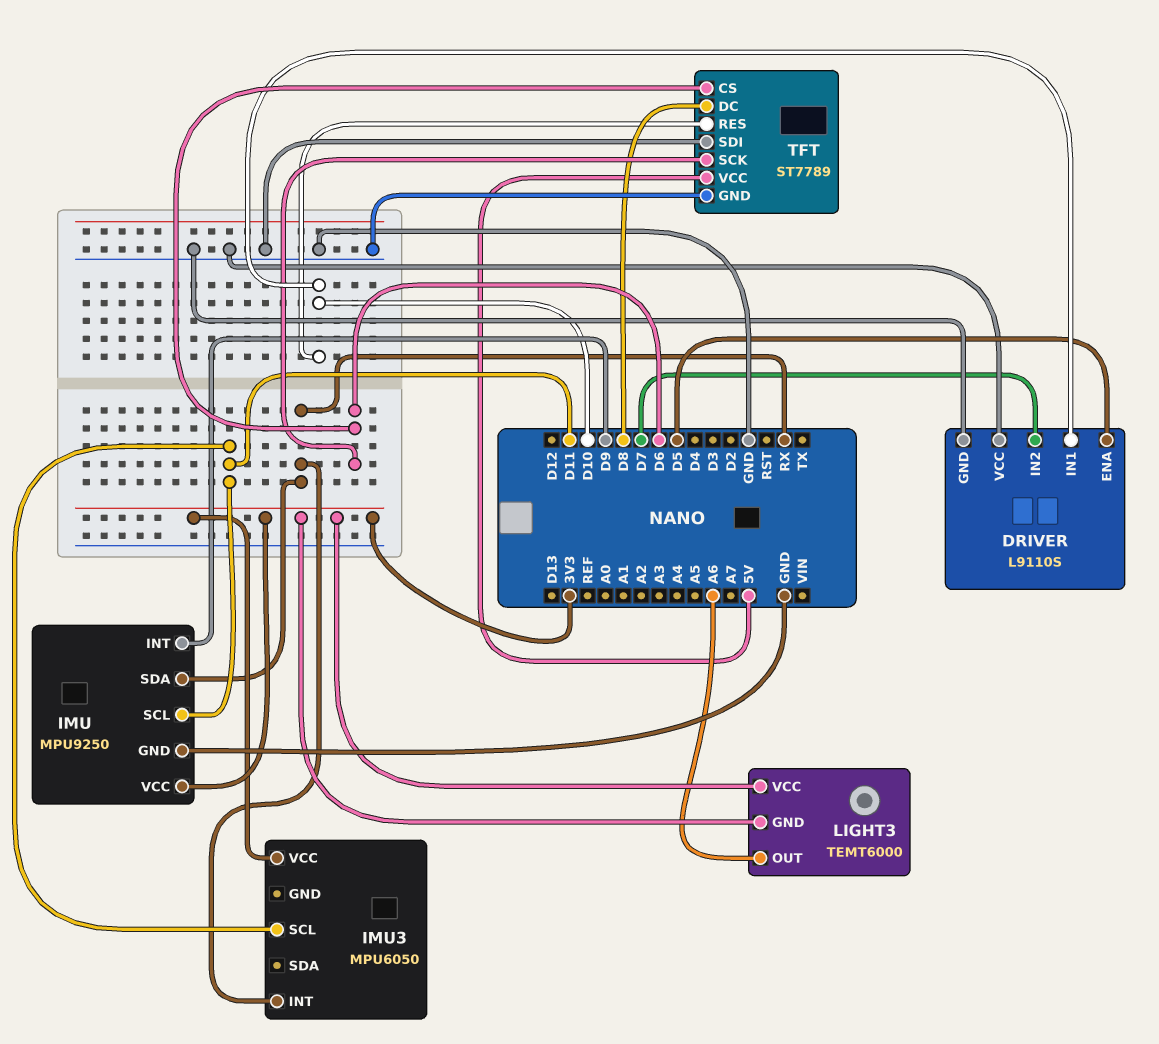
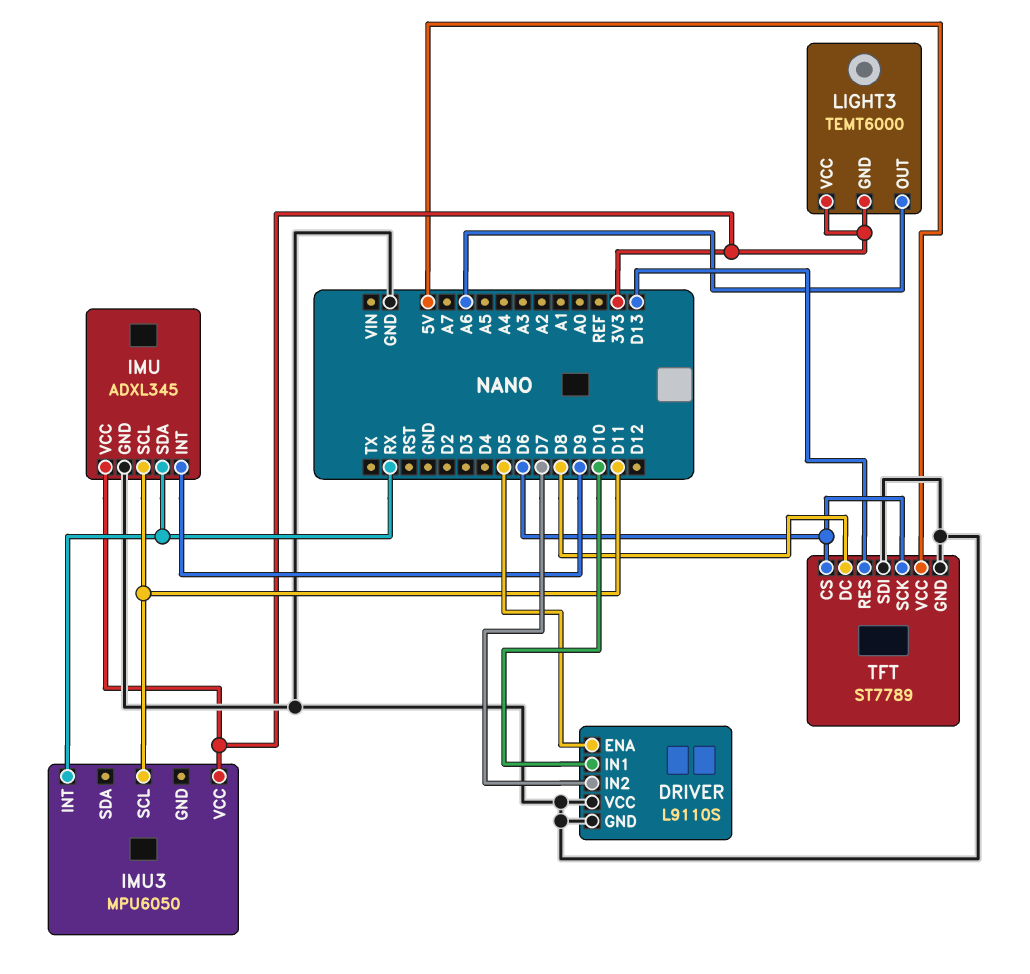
IMU: MPU9250 -> ADXL345
TFT pin RES: D10 -> D13

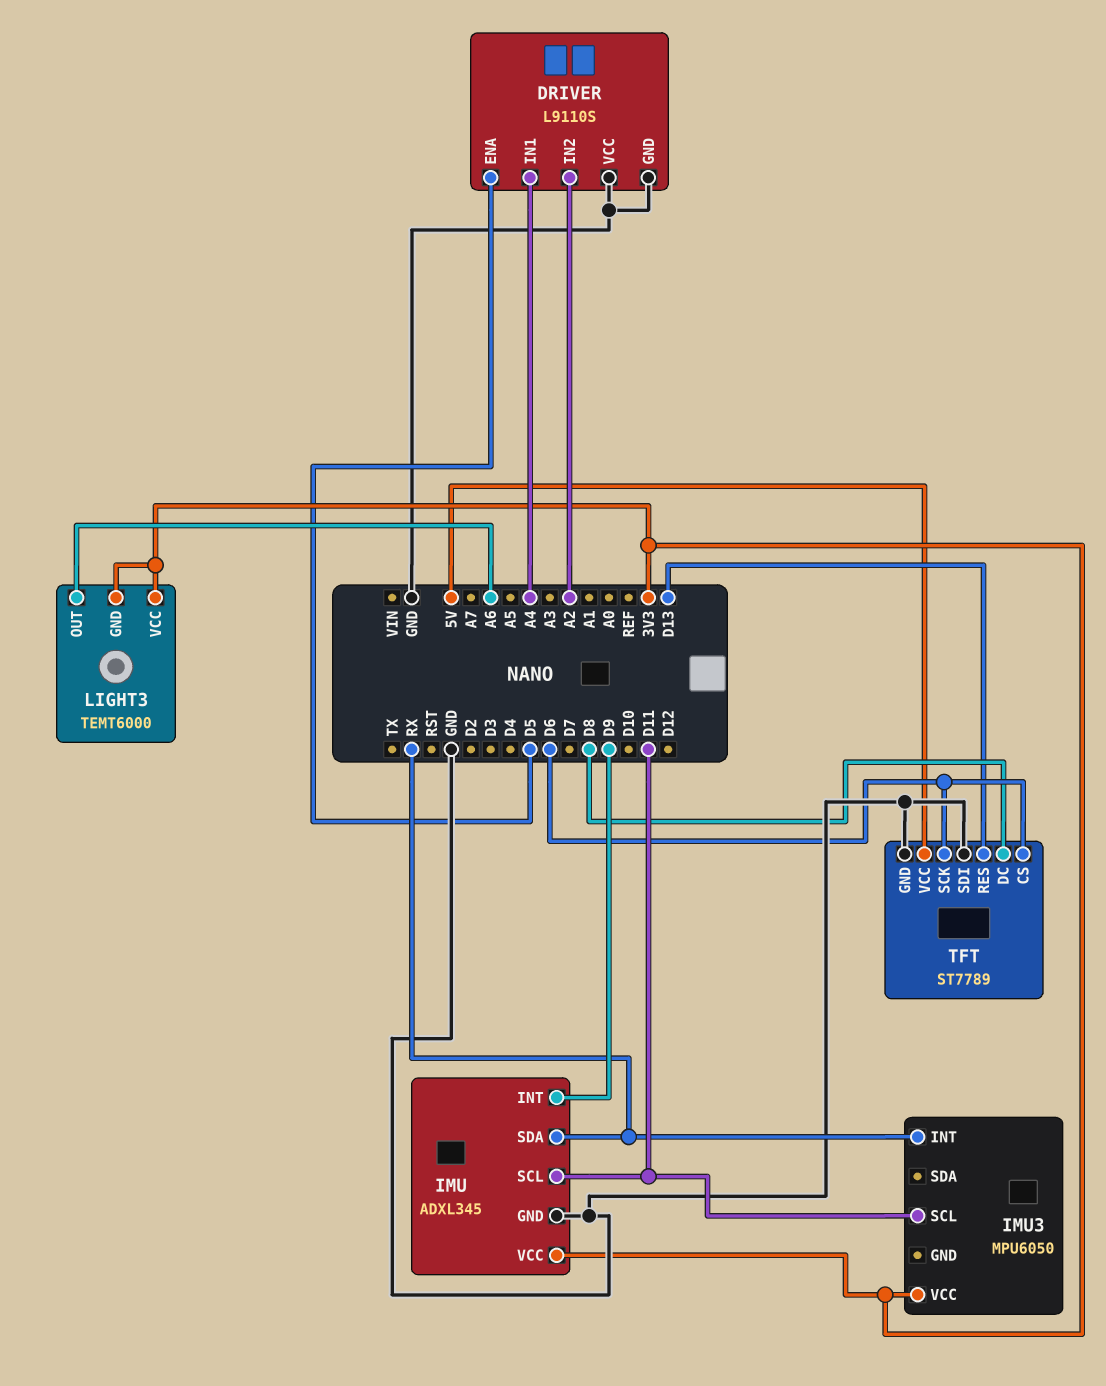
DRIVER pin IN1: D10 -> A4
DRIVER pin IN2: D7 -> A2

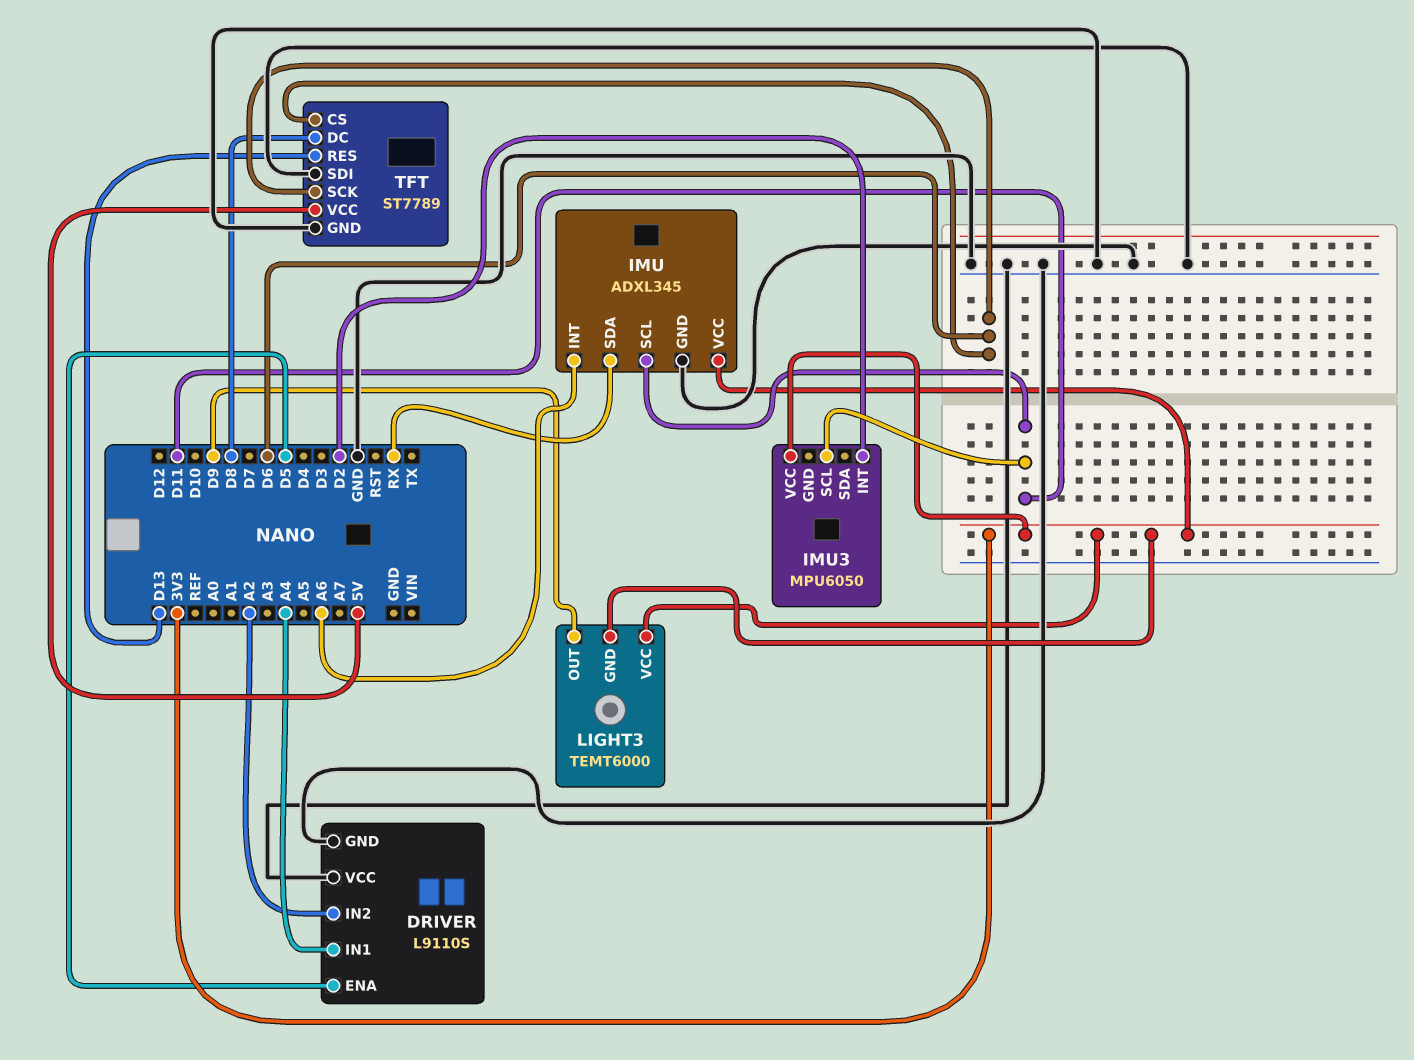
IMU pin INT: D9 -> A6
IMU3 pin INT: RX -> D2
LIGHT3 pin OUT: A6 -> D9

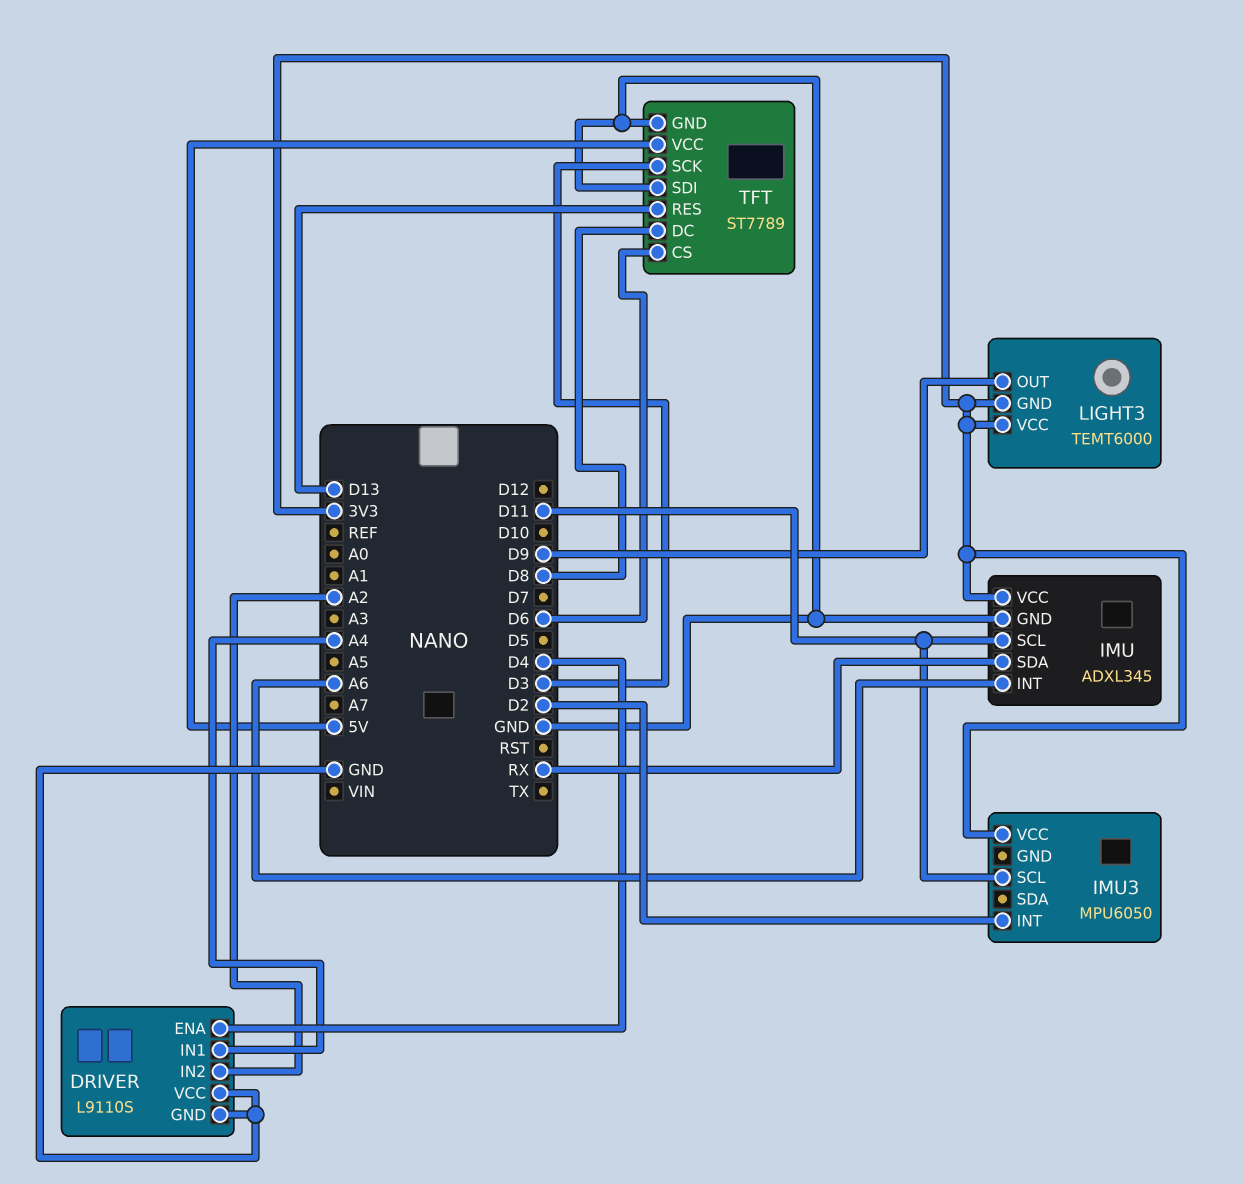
DRIVER pin ENA: D5 -> D4
TFT pin SCK: D6 -> D3

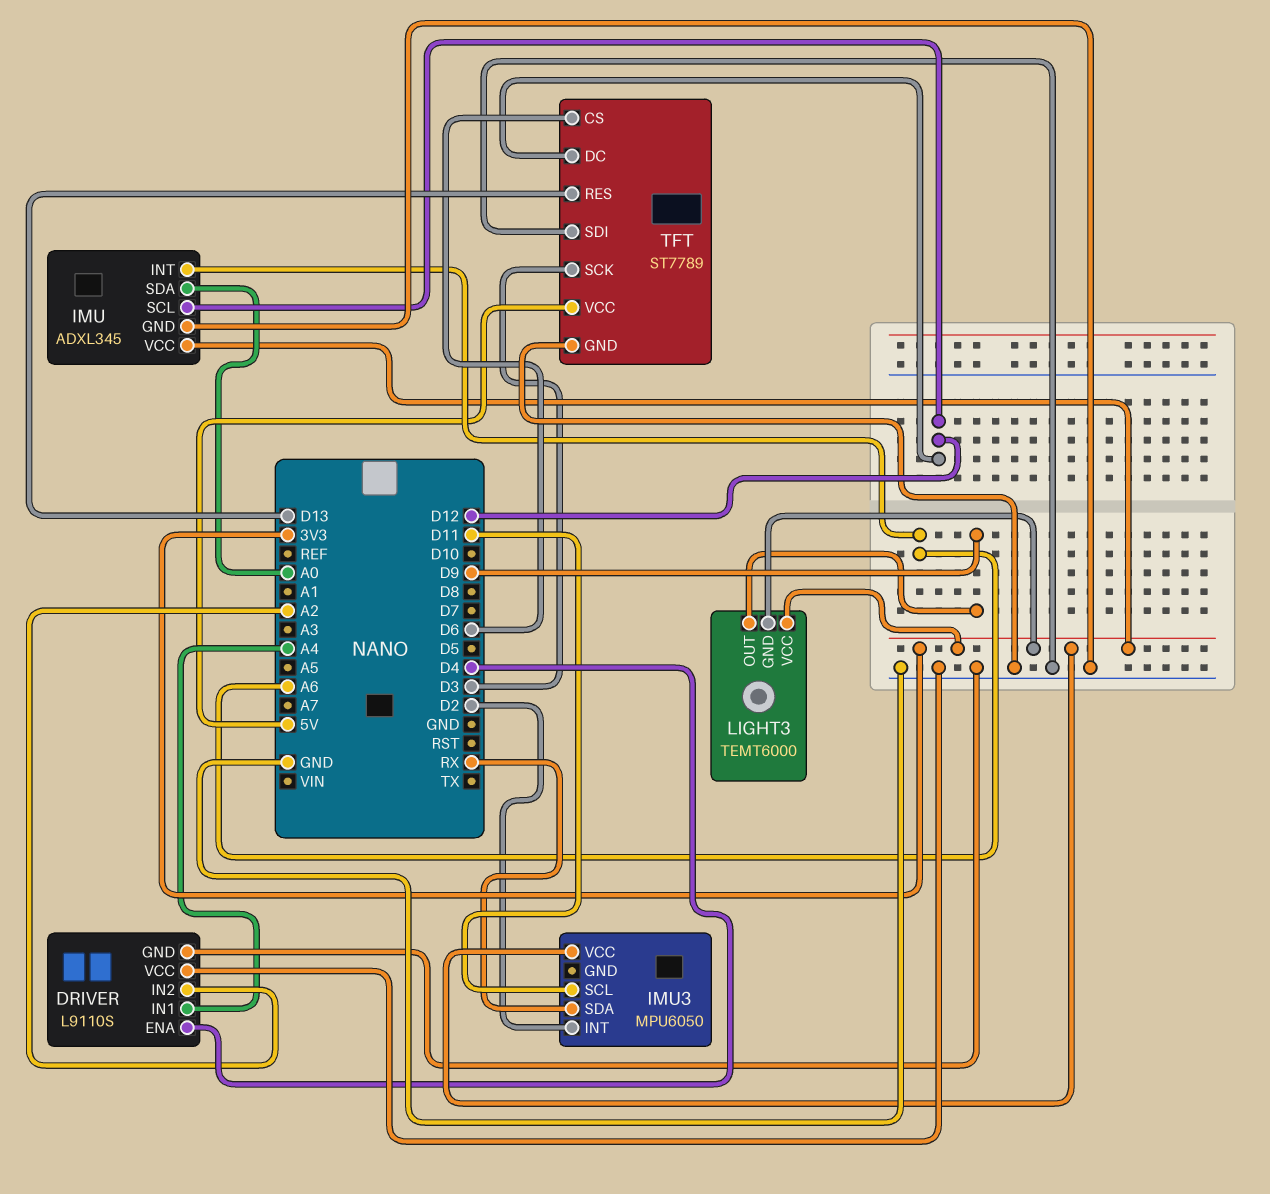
IMU pin SCL: D11 -> D12
IMU pin SDA: RX -> A0
IMU3 pin SDA: none -> RX
TFT pin DC: D8 -> D12

